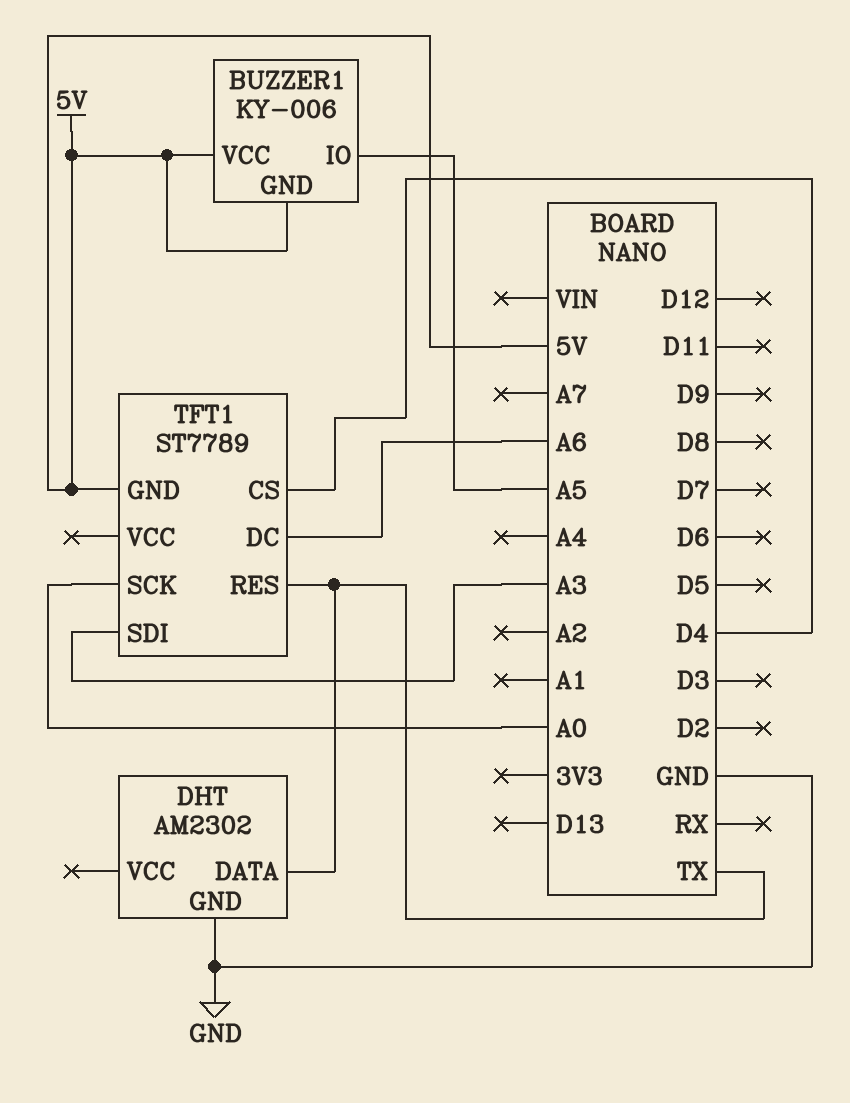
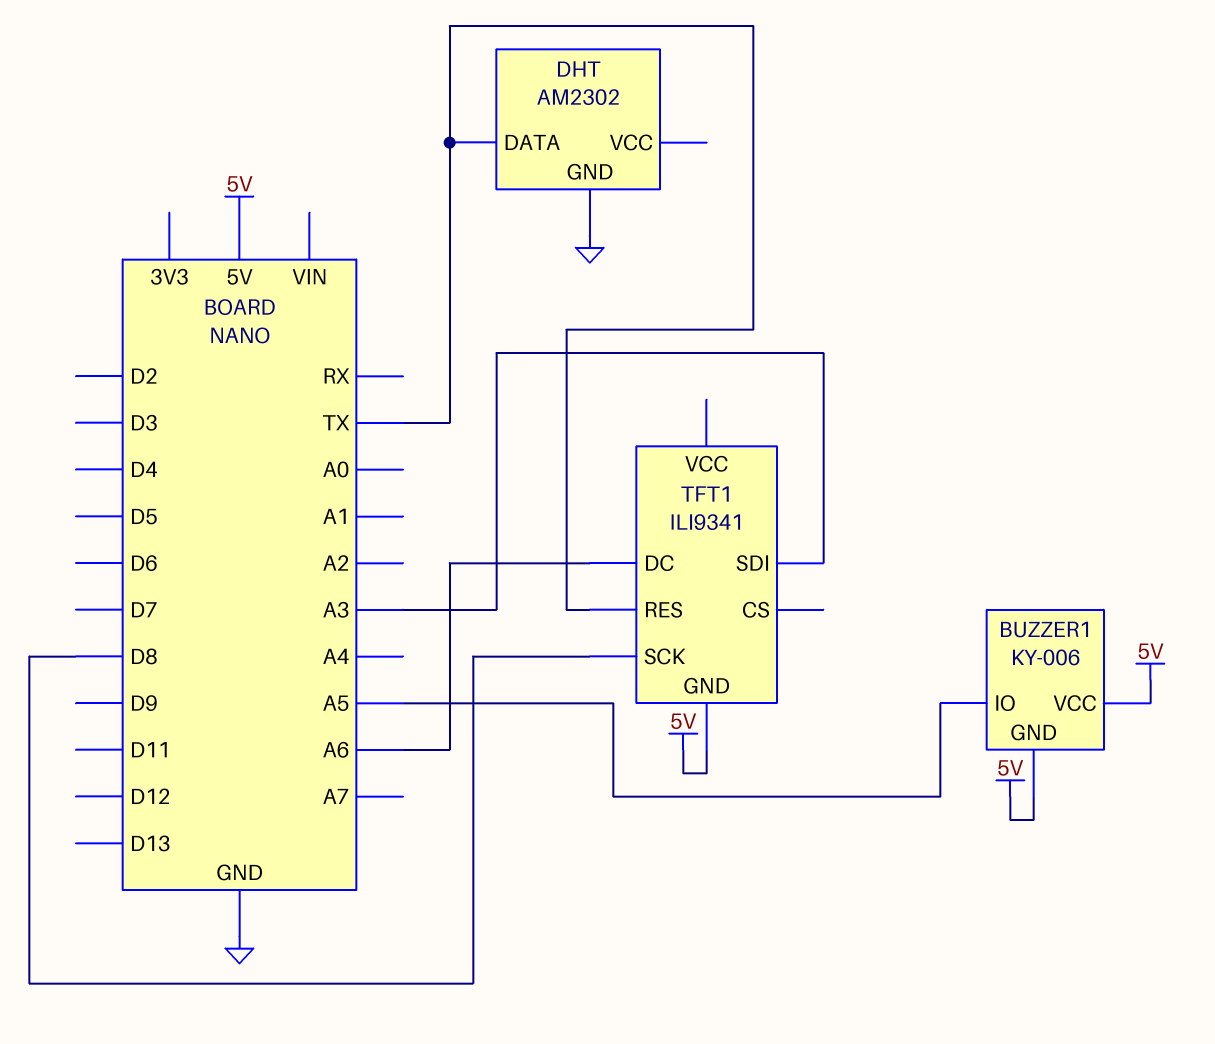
TFT1: ST7789 -> ILI9341
TFT1 pin CS: D4 -> none
TFT1 pin SCK: A0 -> D8

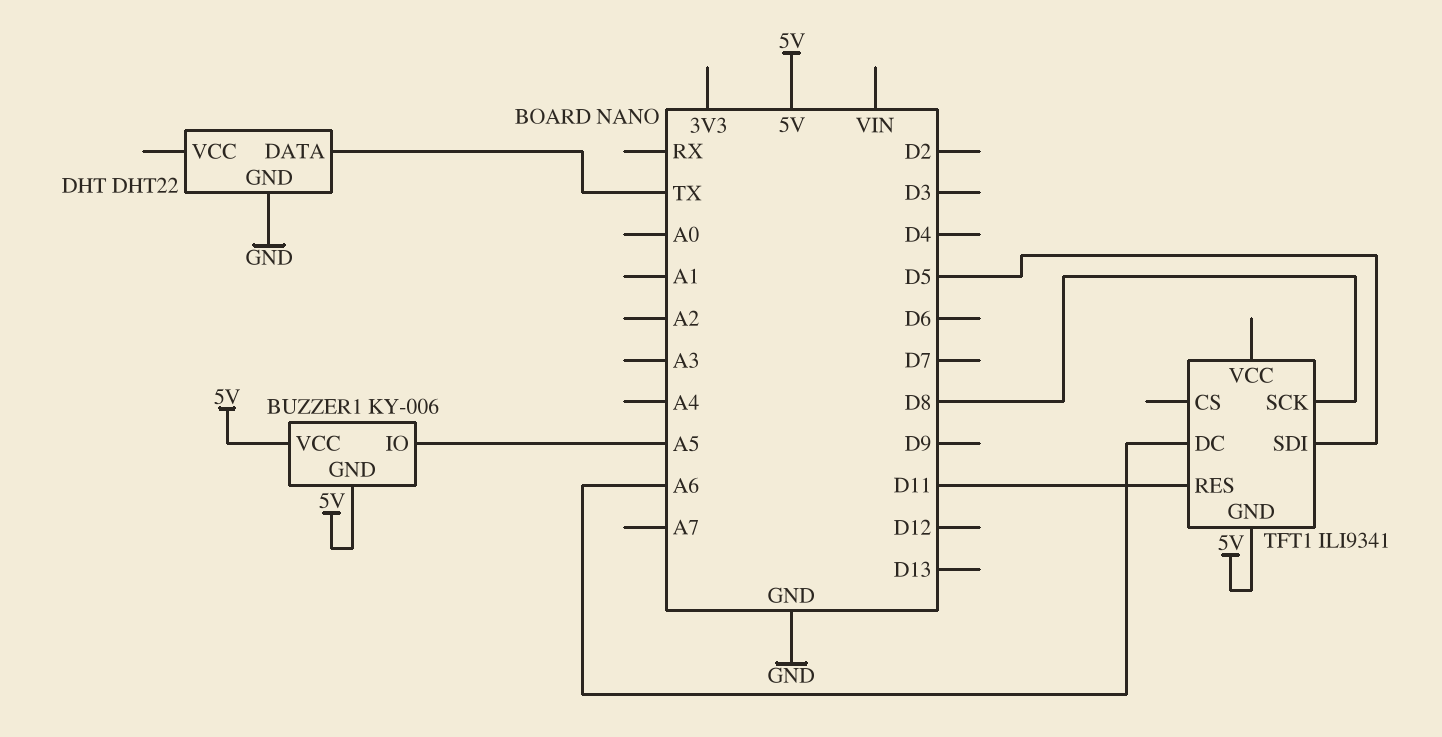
DHT: AM2302 -> DHT22
TFT1 pin RES: TX -> D11
TFT1 pin SDI: A3 -> D5

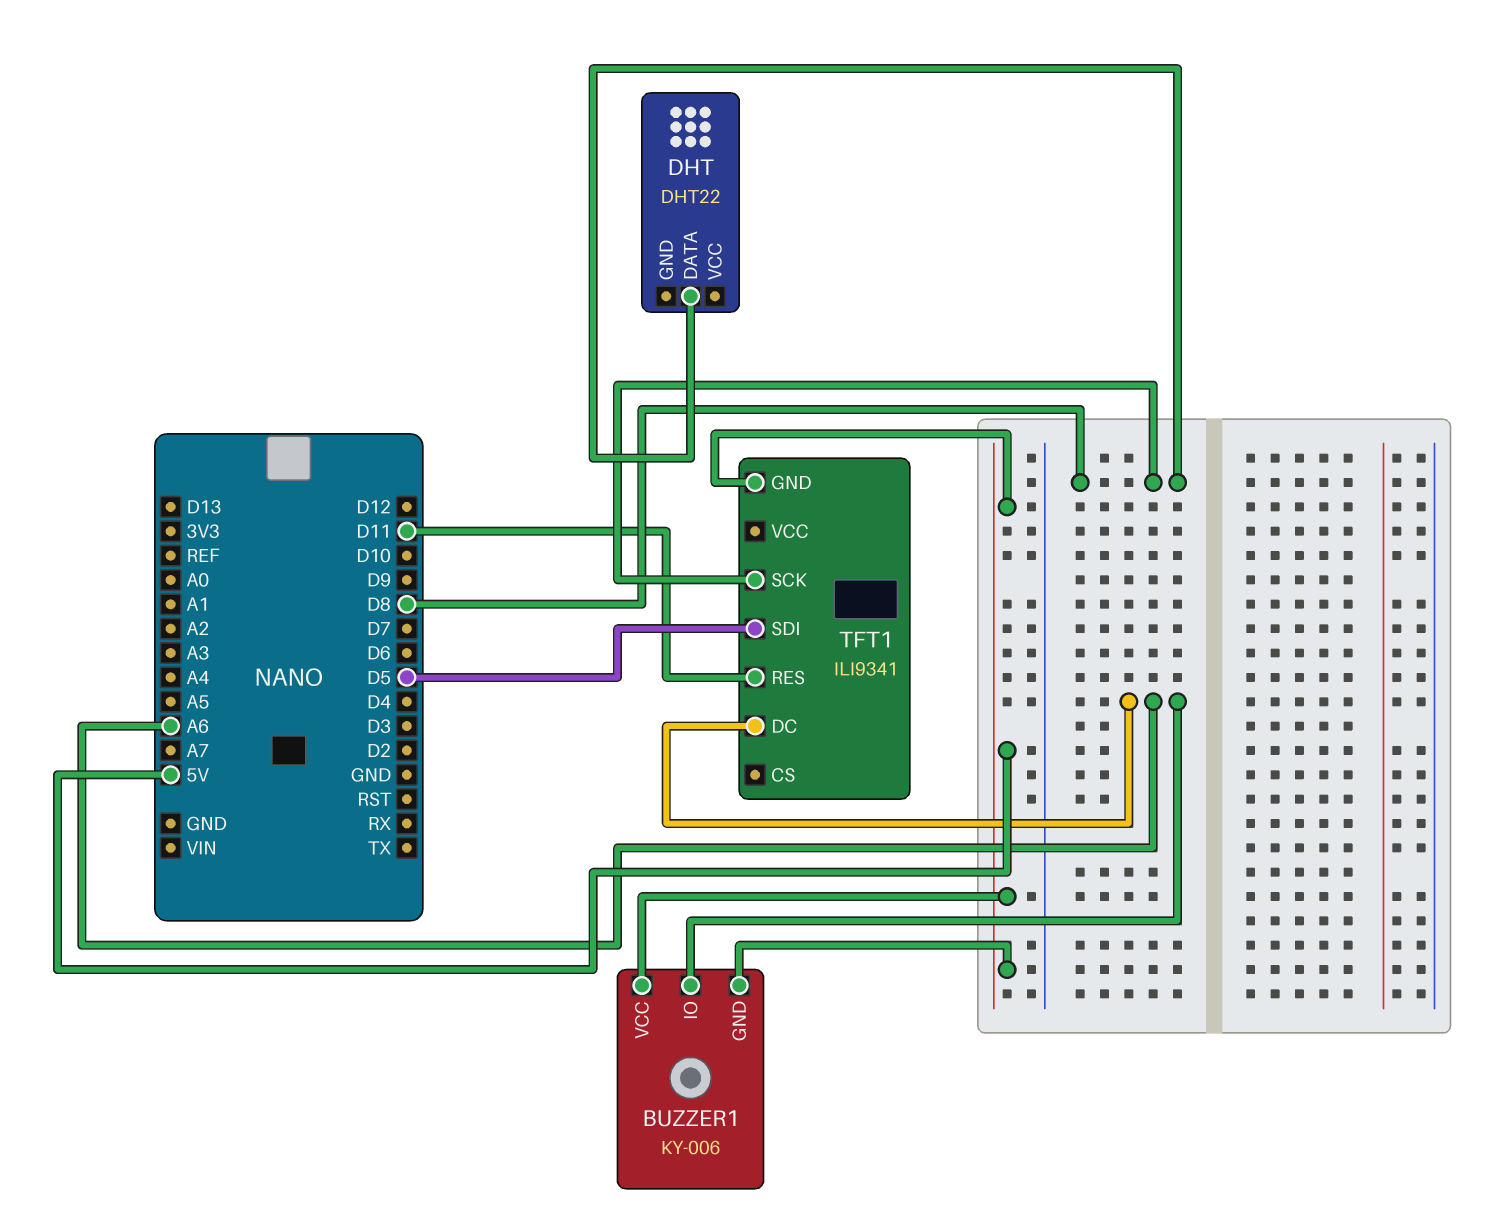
BUZZER1 pin IO: A5 -> A6
DHT pin DATA: TX -> D8
DHT pin GND: GND -> none

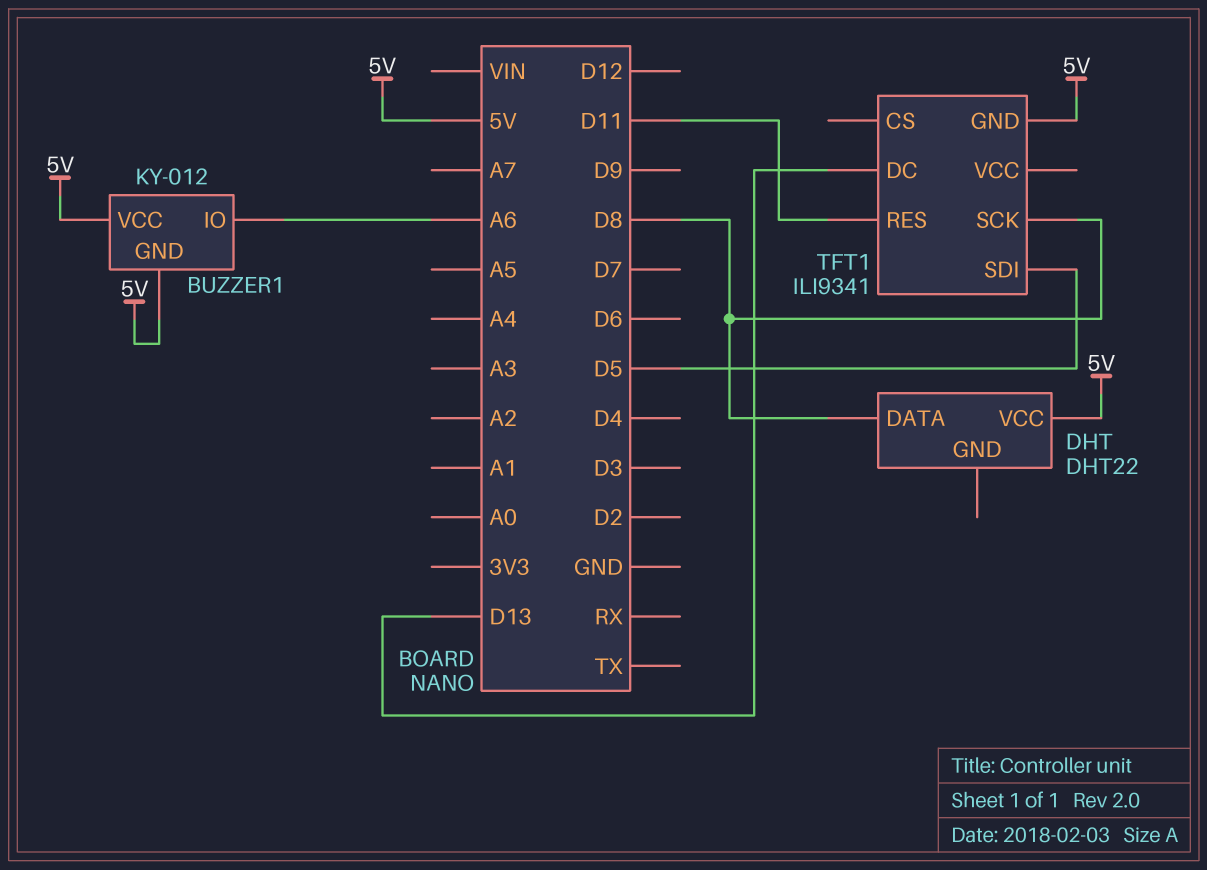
BUZZER1: KY-006 -> KY-012
DHT pin VCC: none -> 5V
TFT1 pin DC: A6 -> D13

